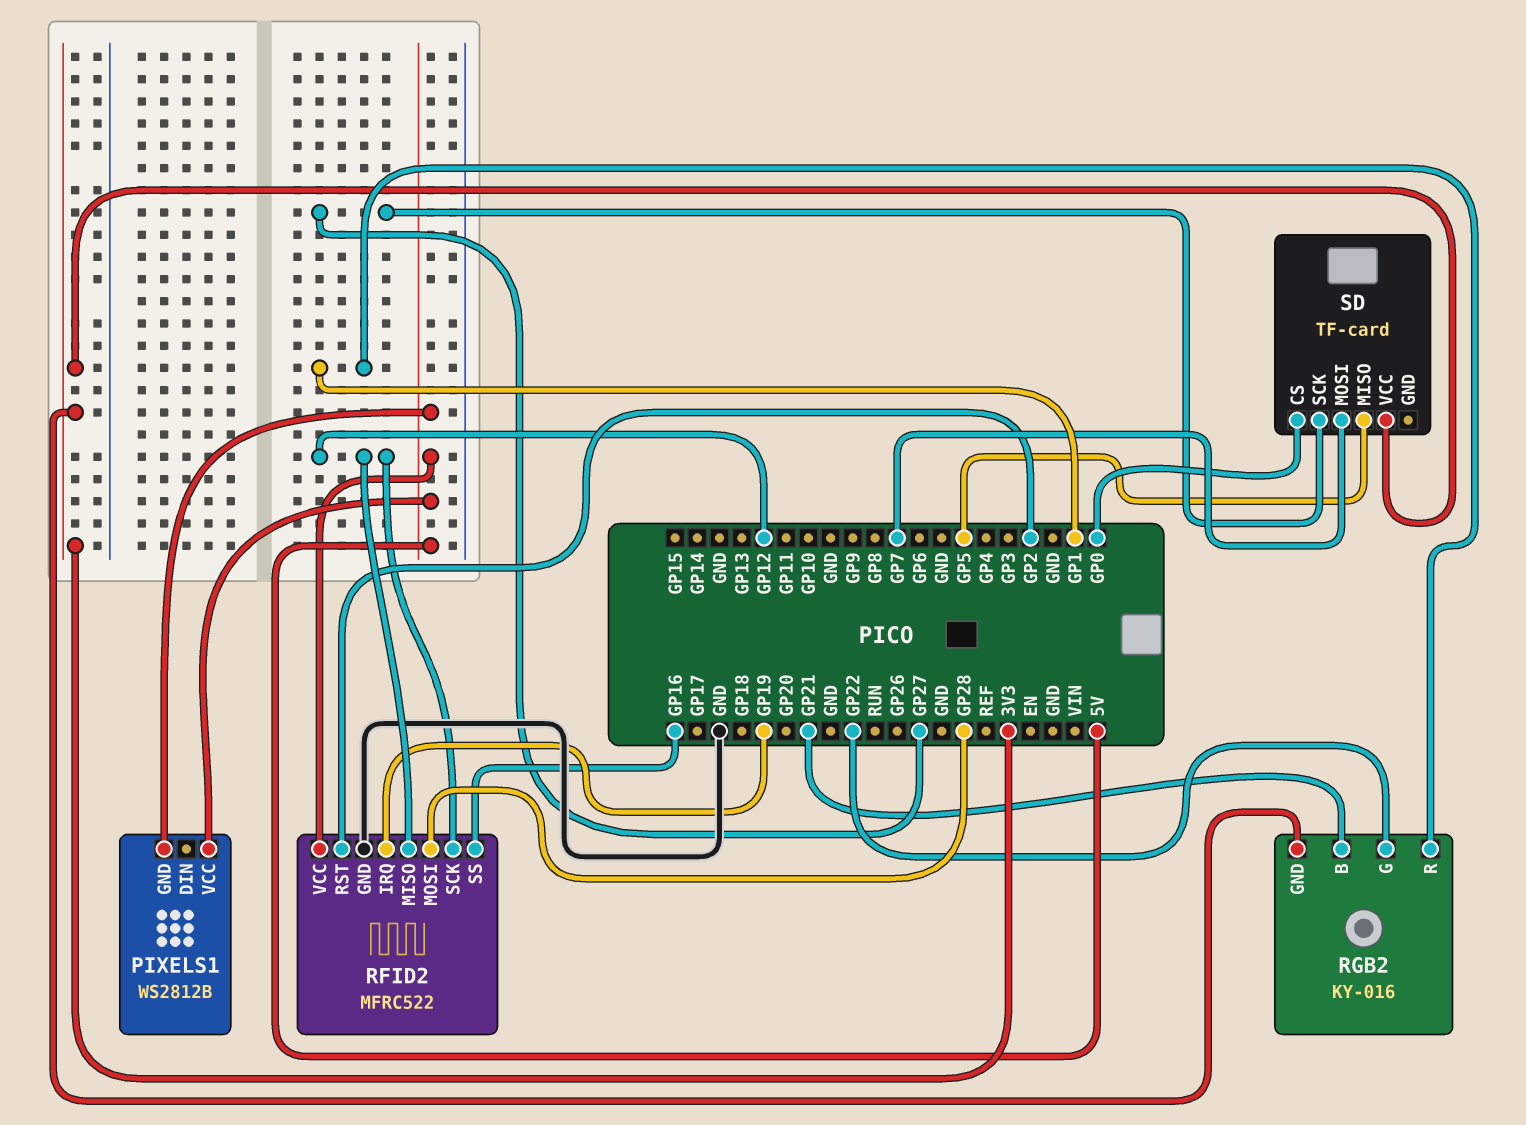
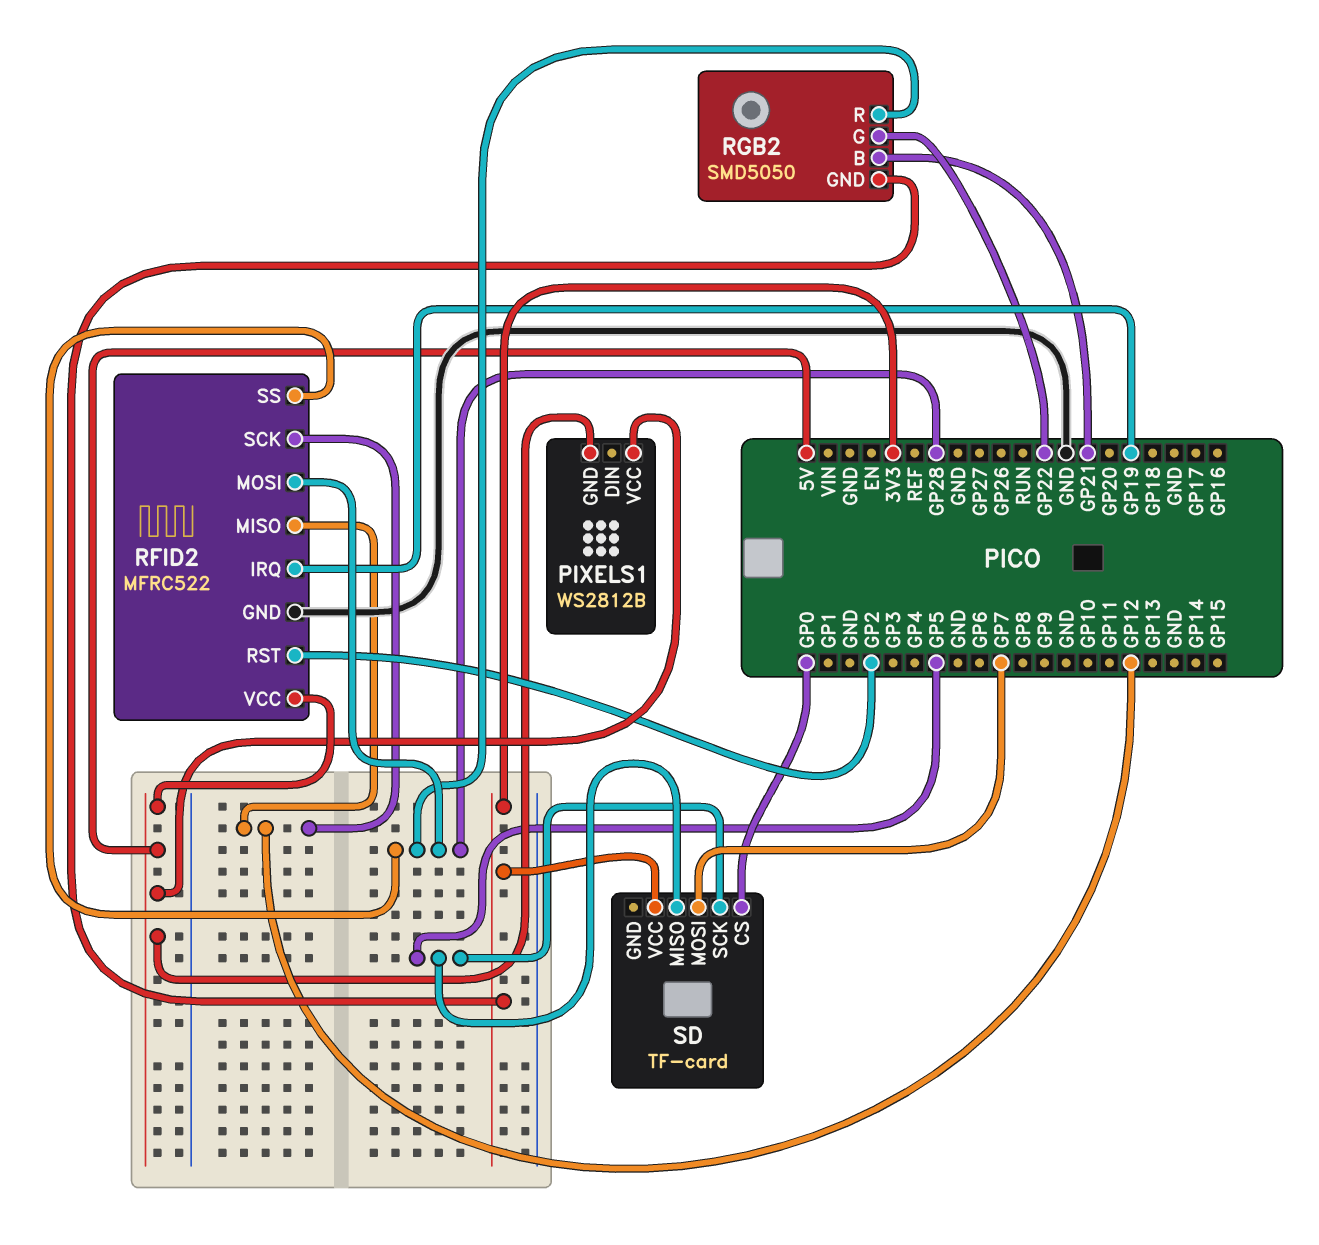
RFID2 pin SS: GP16 -> GP28
RGB2: KY-016 -> SMD5050
RGB2 pin R: GP1 -> GP28
SD pin SCK: GP27 -> GP5

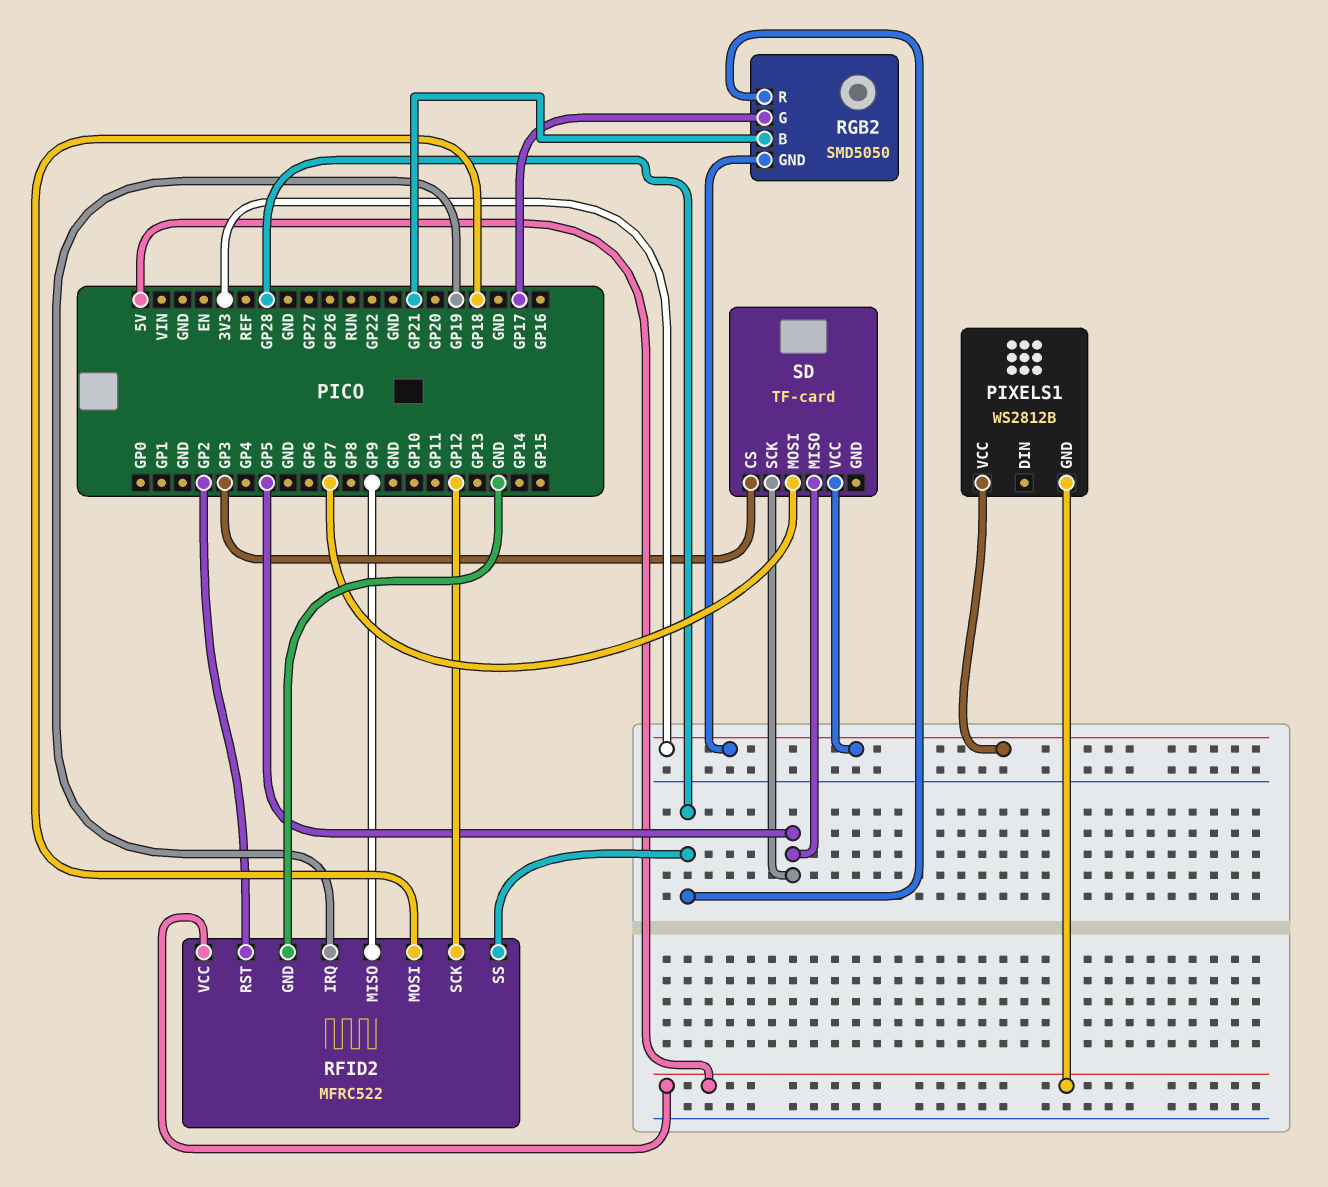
PIXELS1 pin VCC: 5V -> 3V3
RFID2 pin MISO: GP12 -> GP9
RFID2 pin MOSI: GP28 -> GP18
RGB2 pin G: GP22 -> GP17
SD pin CS: GP0 -> GP3

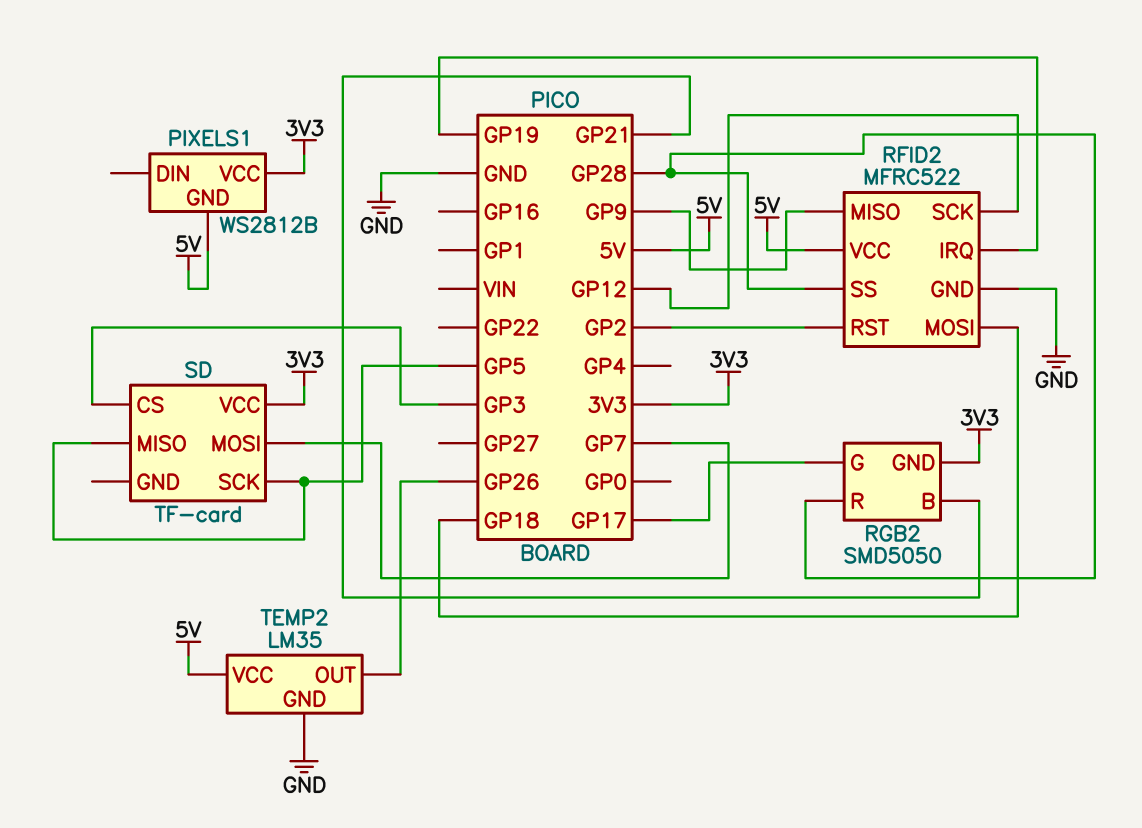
TEMP2: none -> LM35
TEMP2 pin GND: none -> GND
TEMP2 pin OUT: none -> GP26
TEMP2 pin VCC: none -> 5V

